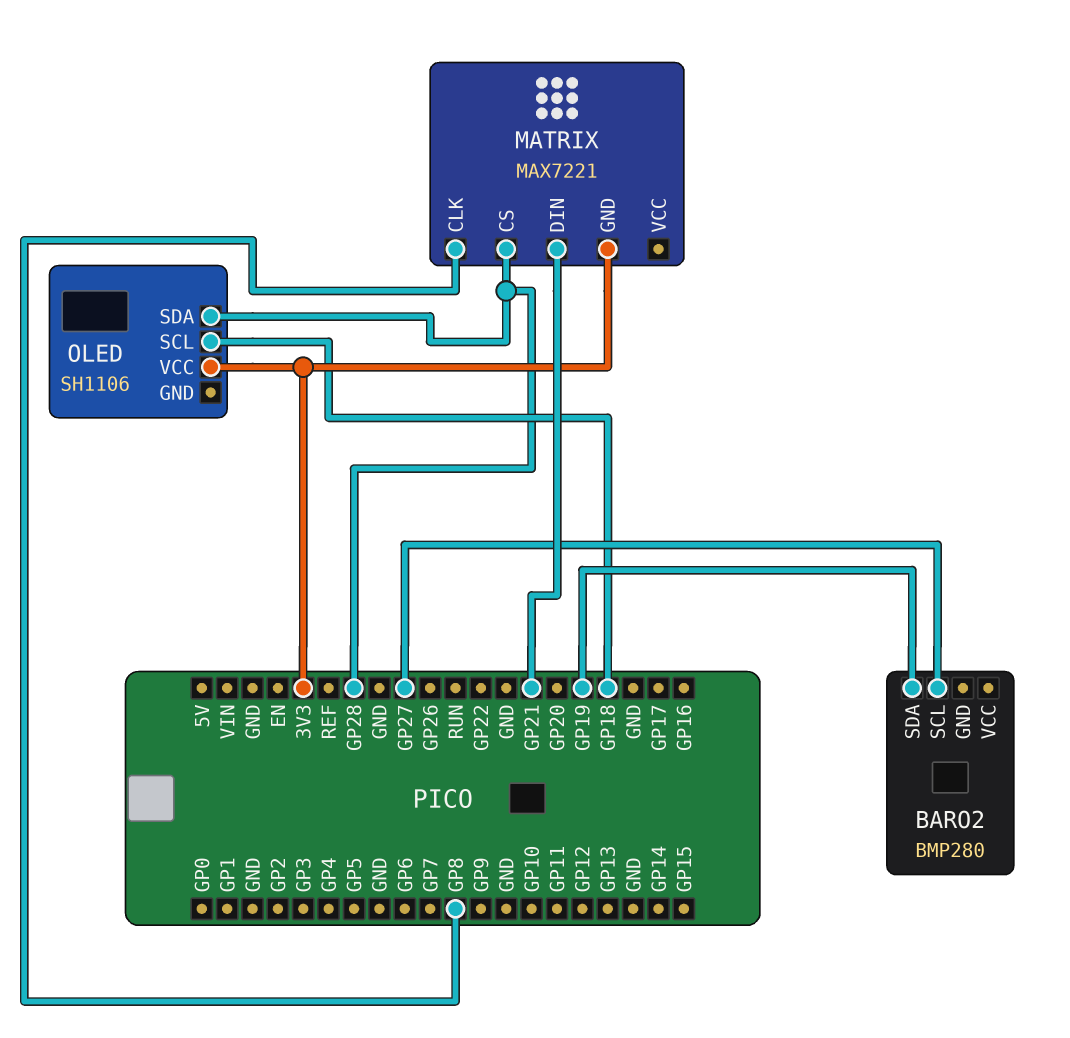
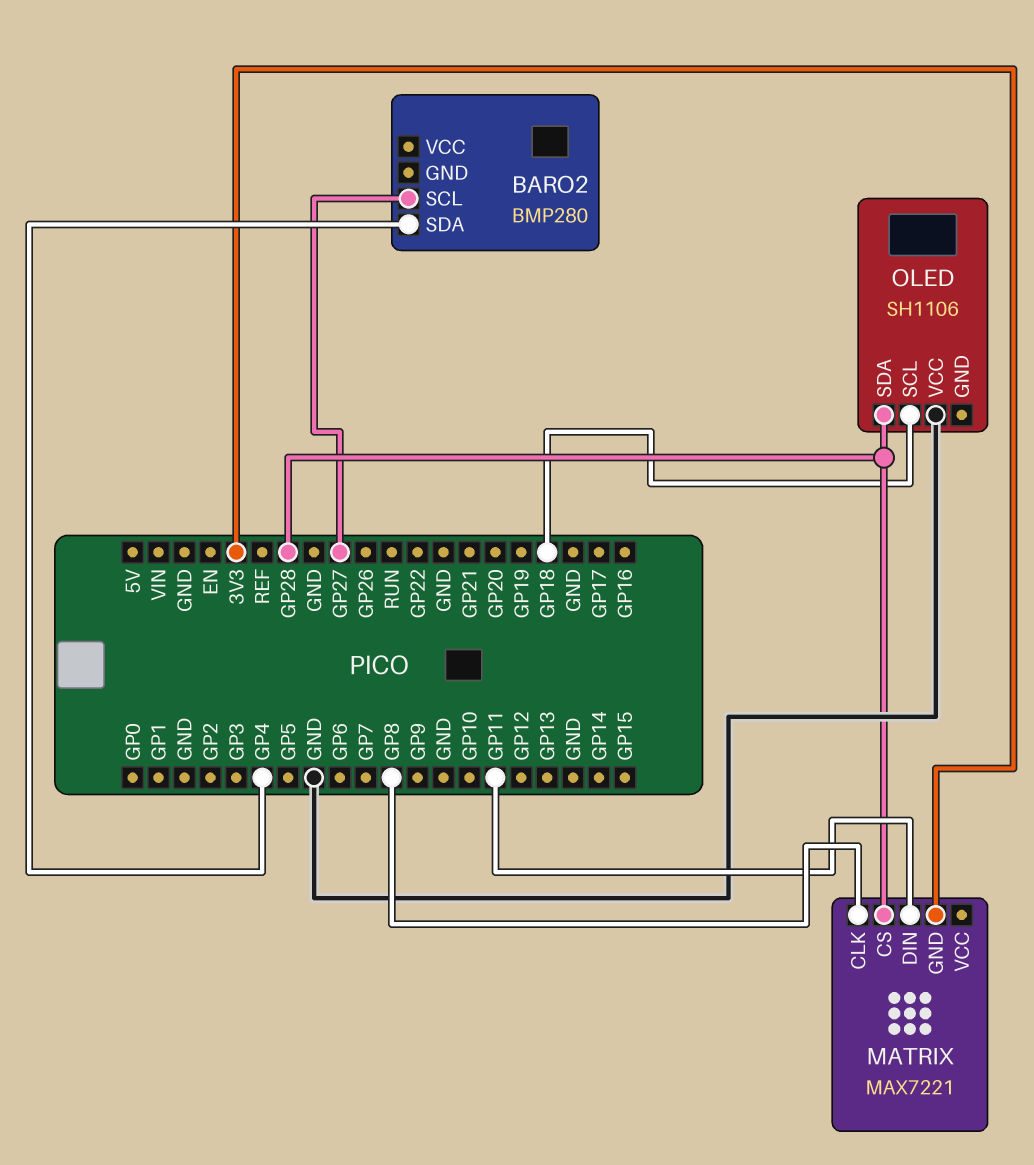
BARO2 pin SDA: GP19 -> GP4
MATRIX pin DIN: GP21 -> GP11
OLED pin VCC: 3V3 -> GND

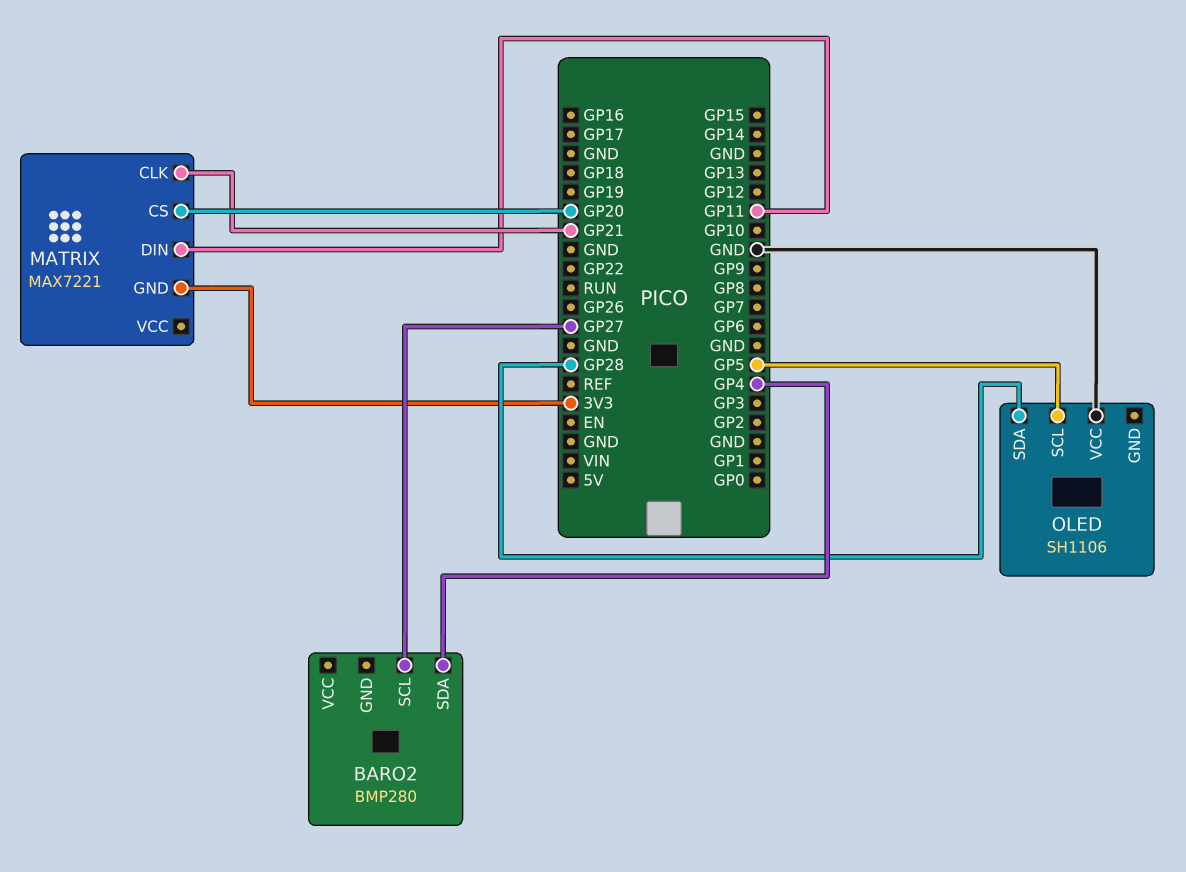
MATRIX pin CLK: GP8 -> GP21
MATRIX pin CS: GP28 -> GP20
OLED pin SCL: GP18 -> GP5

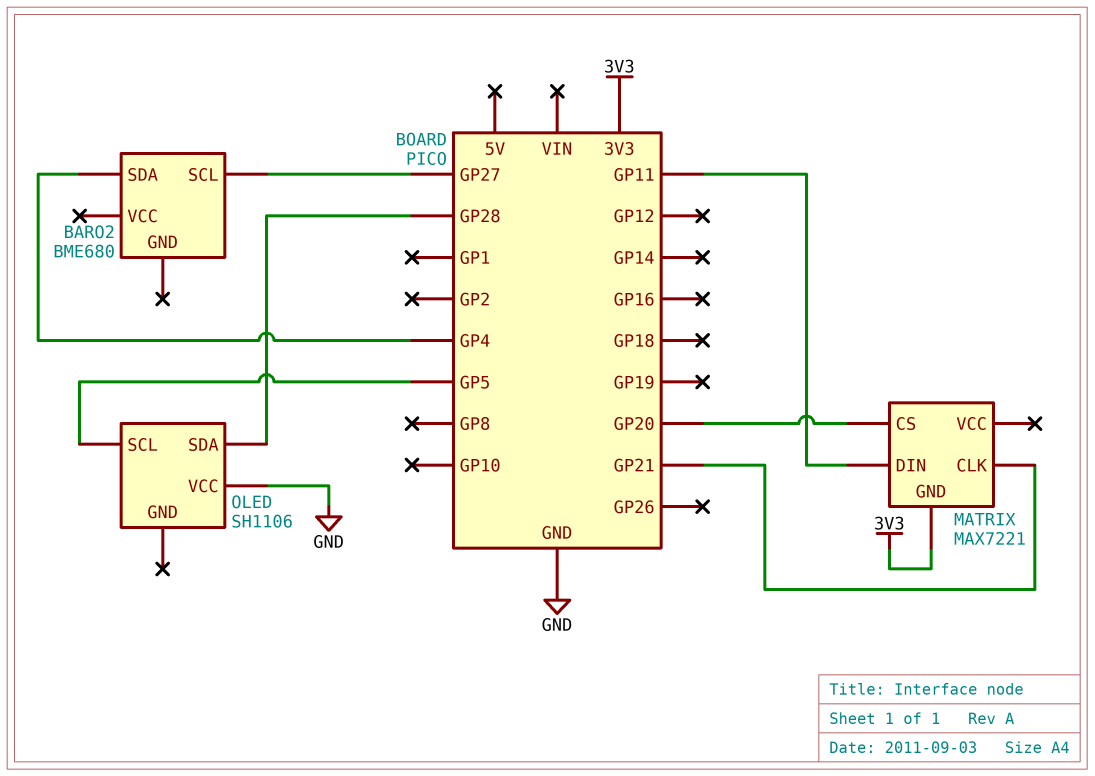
BARO2: BMP280 -> BME680

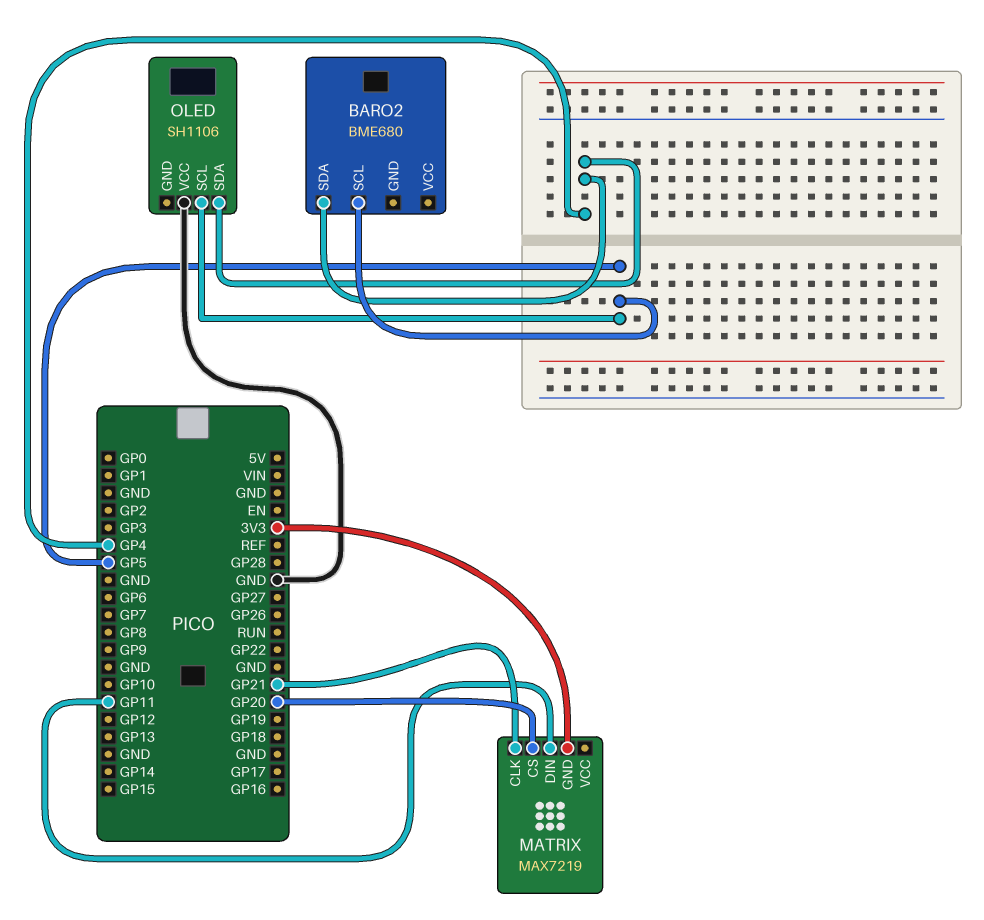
BARO2 pin SCL: GP27 -> GP5
MATRIX: MAX7221 -> MAX7219
OLED pin SDA: GP28 -> GP4

